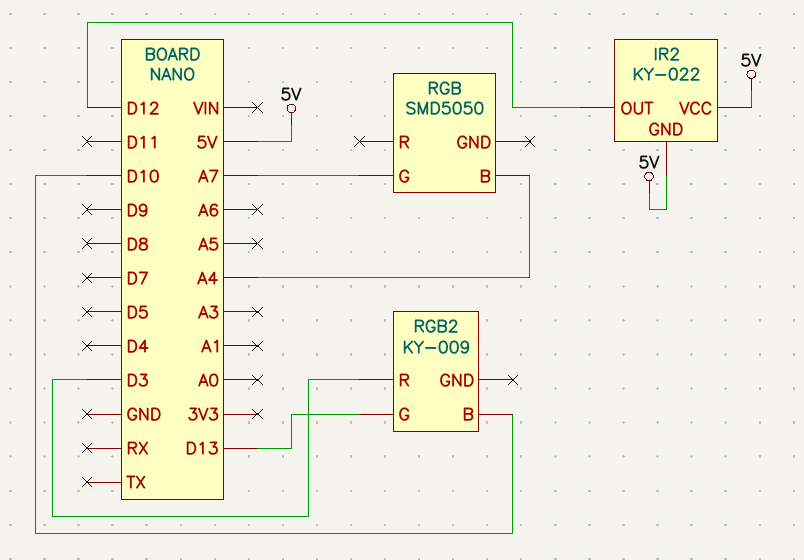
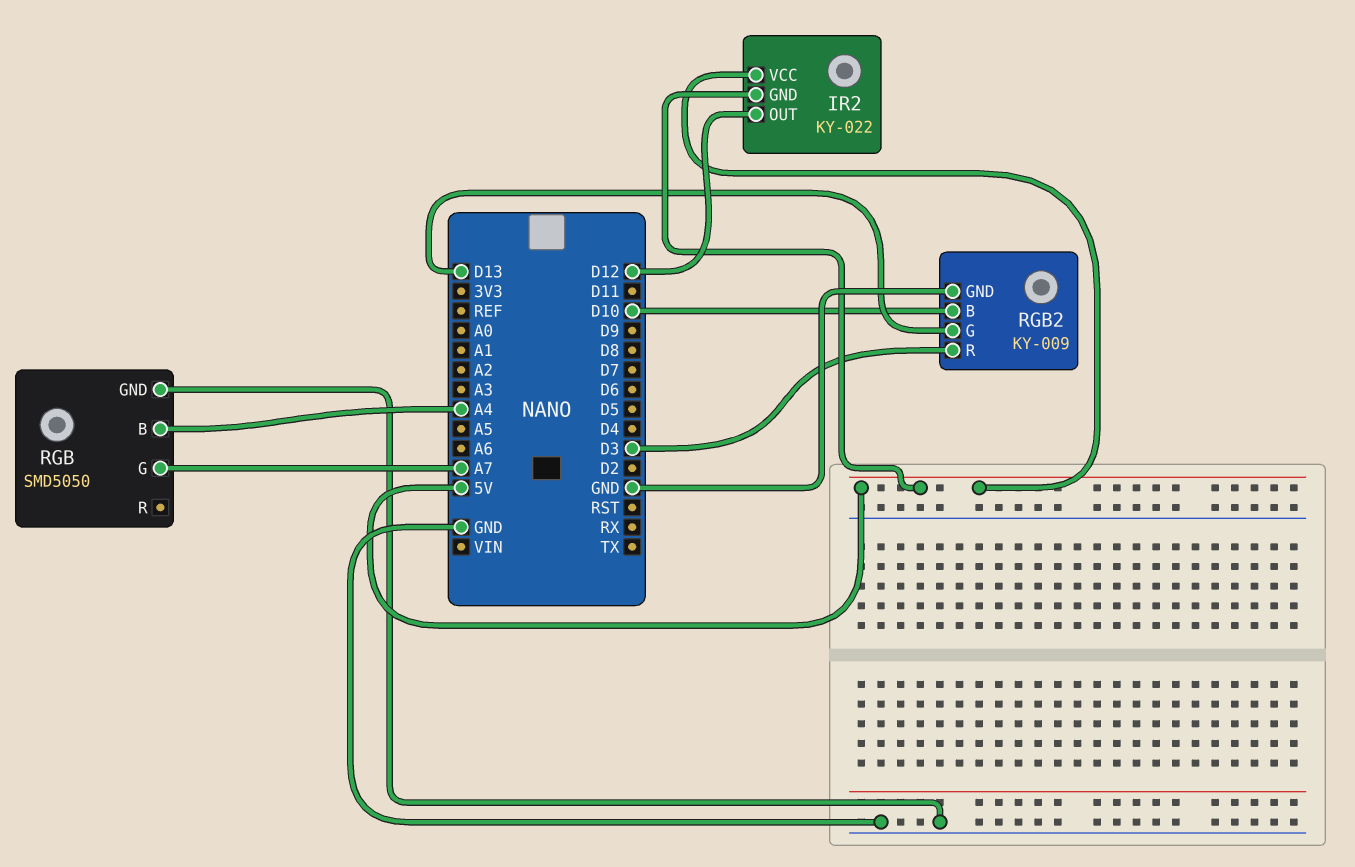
RGB pin GND: none -> GND
RGB2 pin GND: none -> GND

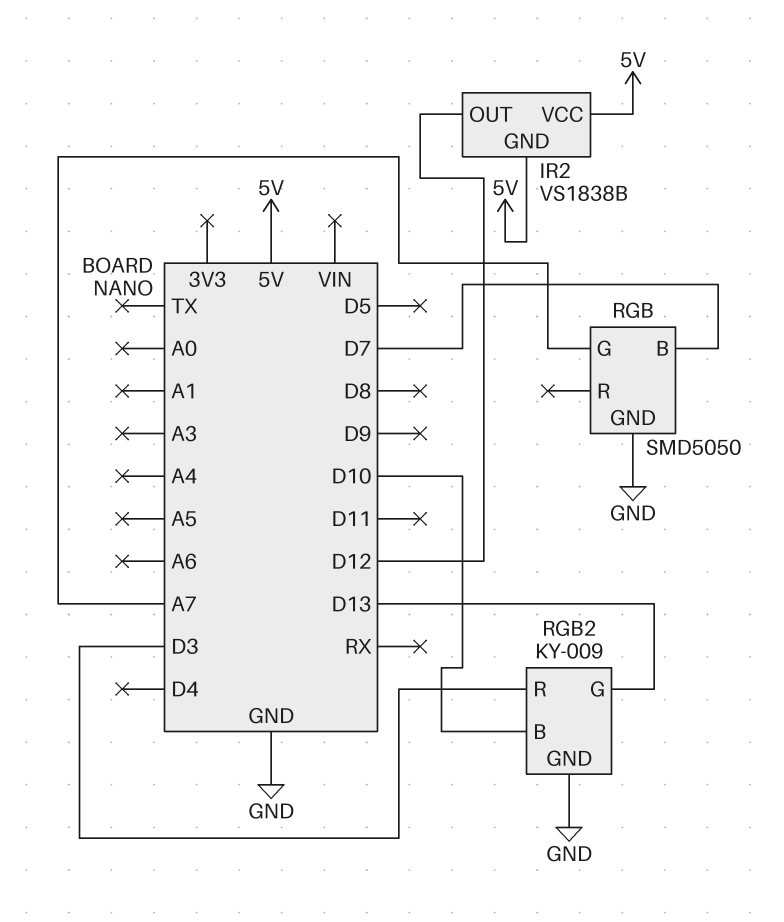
IR2: KY-022 -> VS1838B
RGB pin B: A4 -> D7

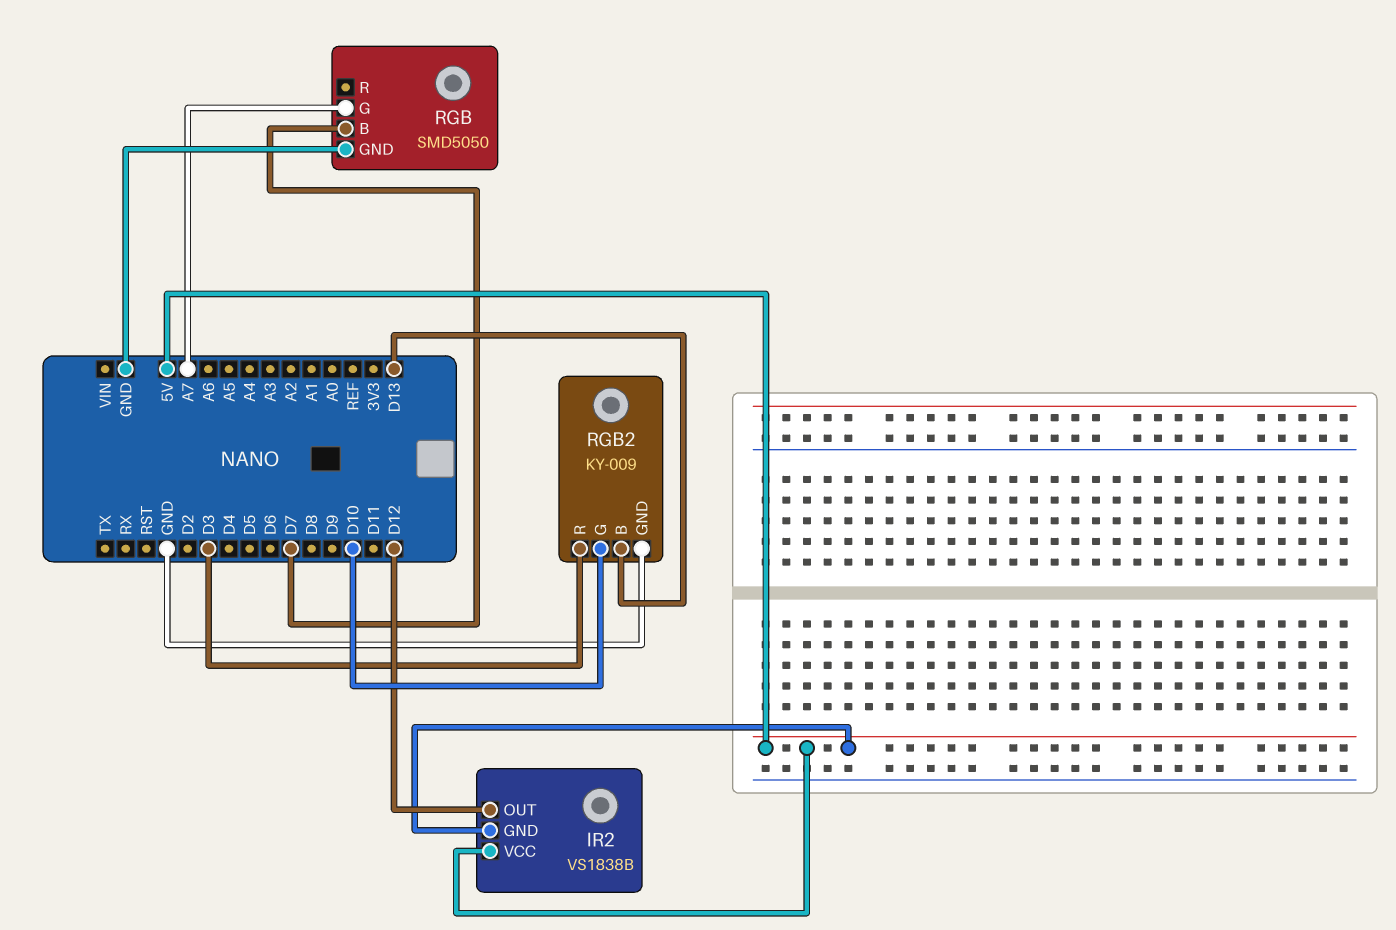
RGB2 pin B: D10 -> D13
RGB2 pin G: D13 -> D10

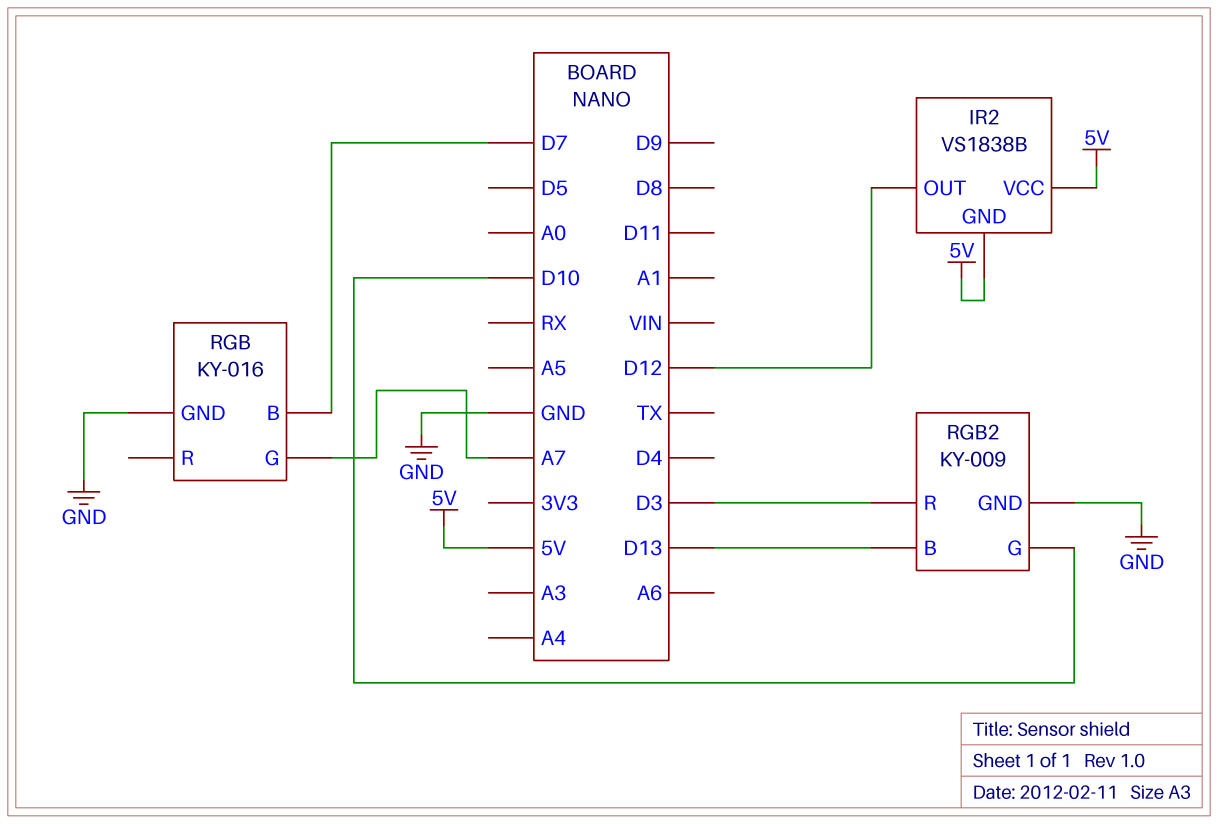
RGB: SMD5050 -> KY-016

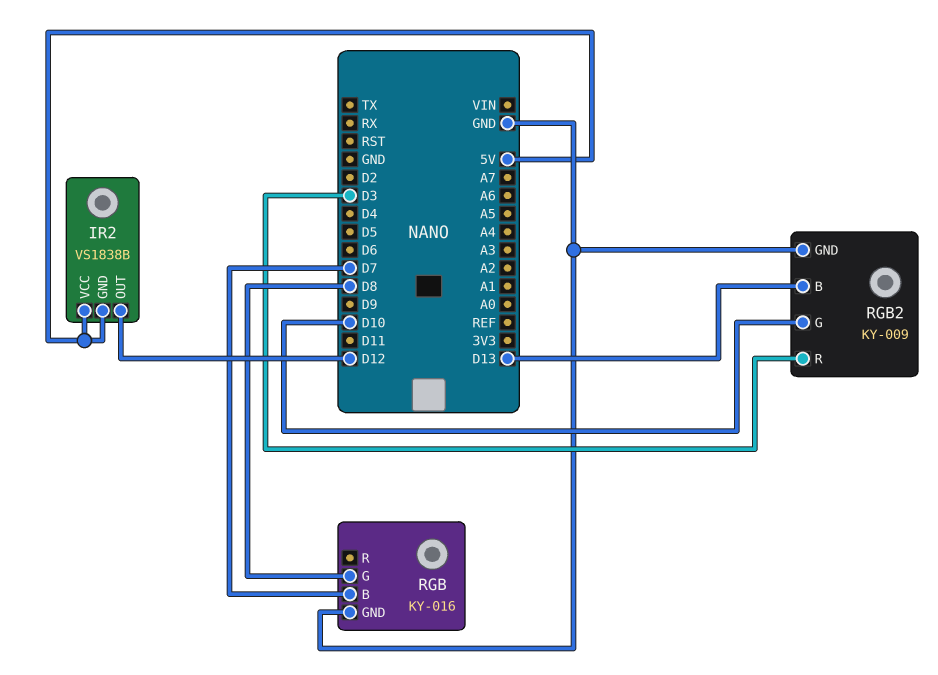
RGB pin G: A7 -> D8

